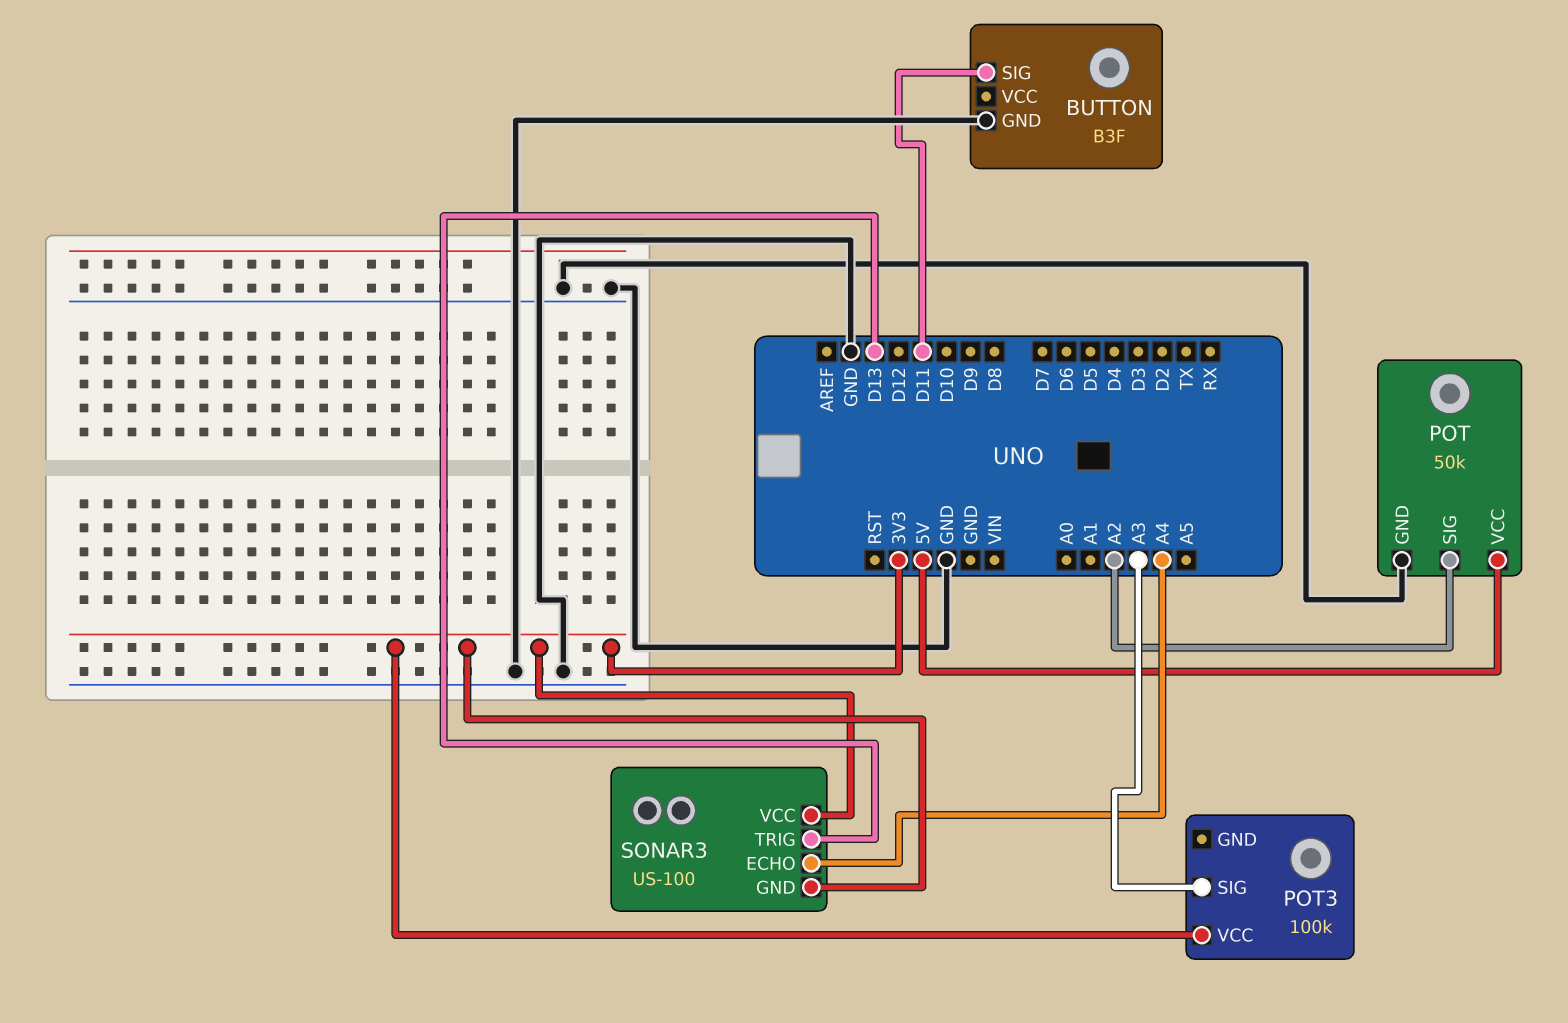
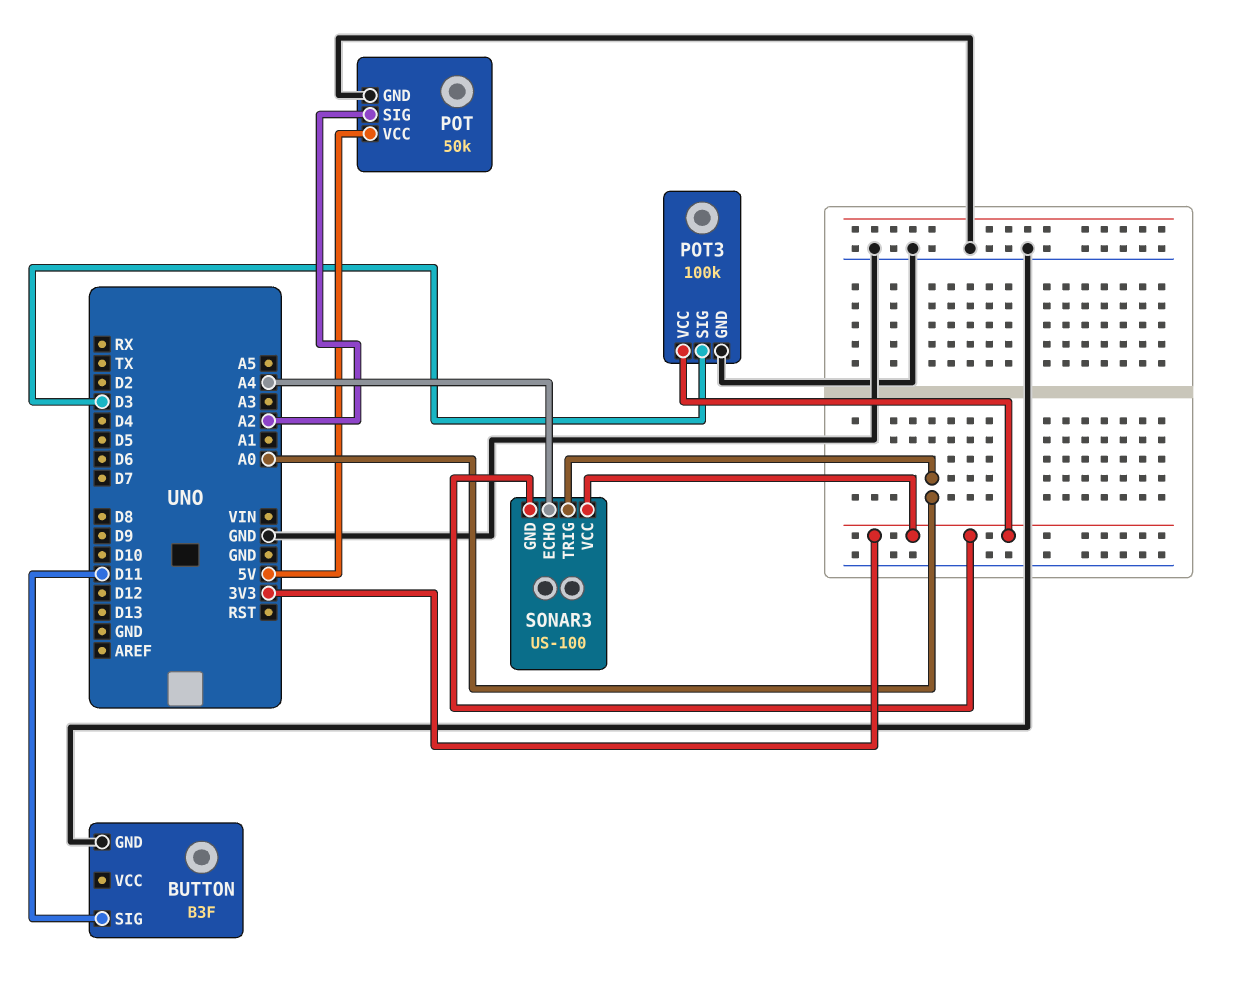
POT3 pin GND: none -> GND
POT3 pin SIG: A3 -> D3
SONAR3 pin TRIG: D13 -> A0

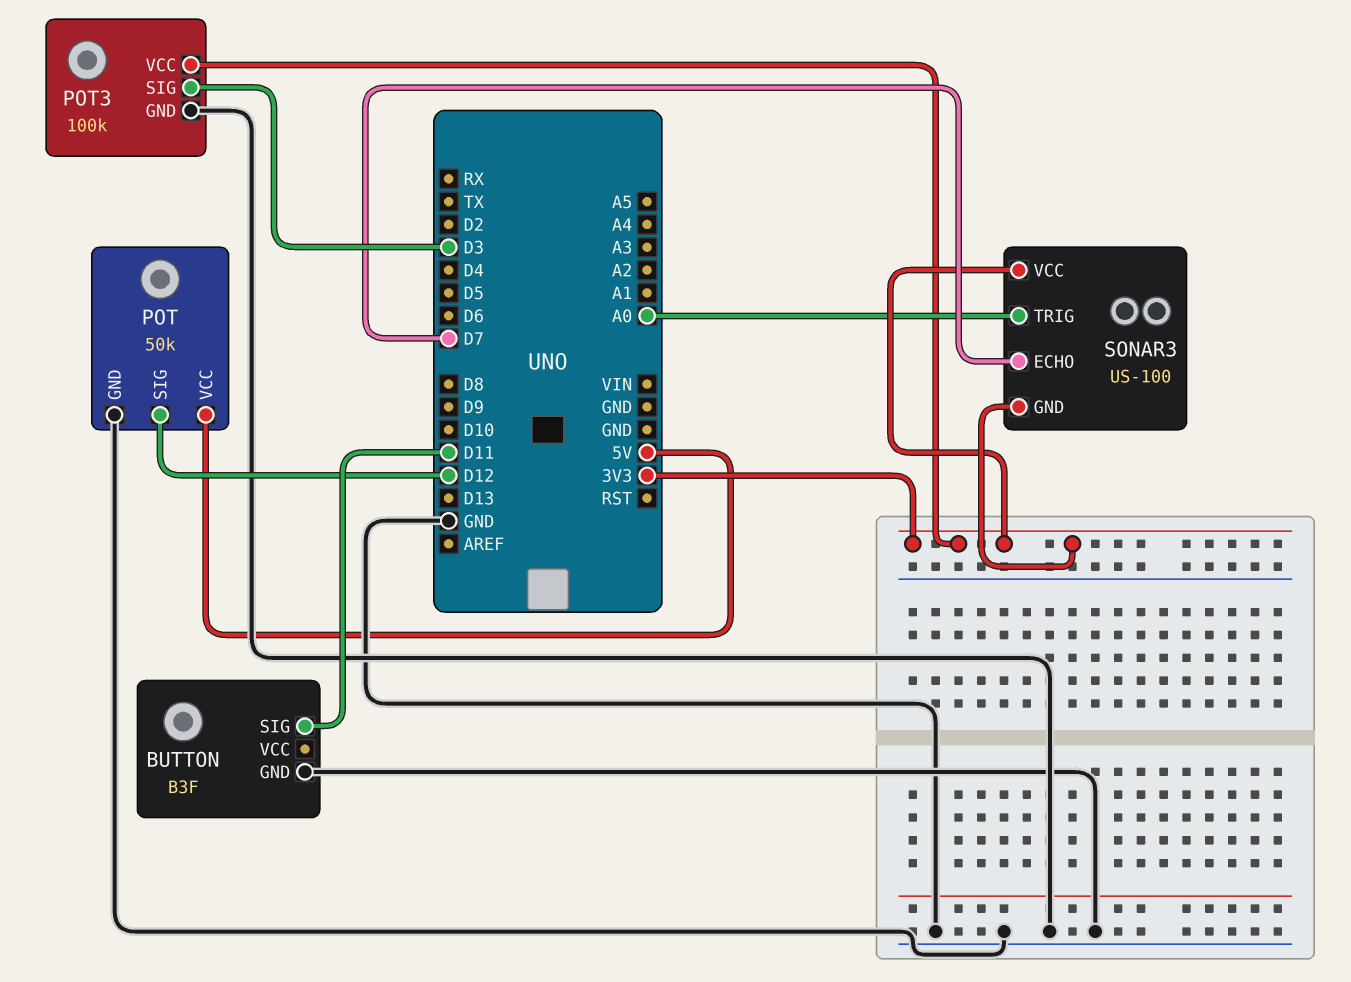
POT pin SIG: A2 -> D12
SONAR3 pin ECHO: A4 -> D7

